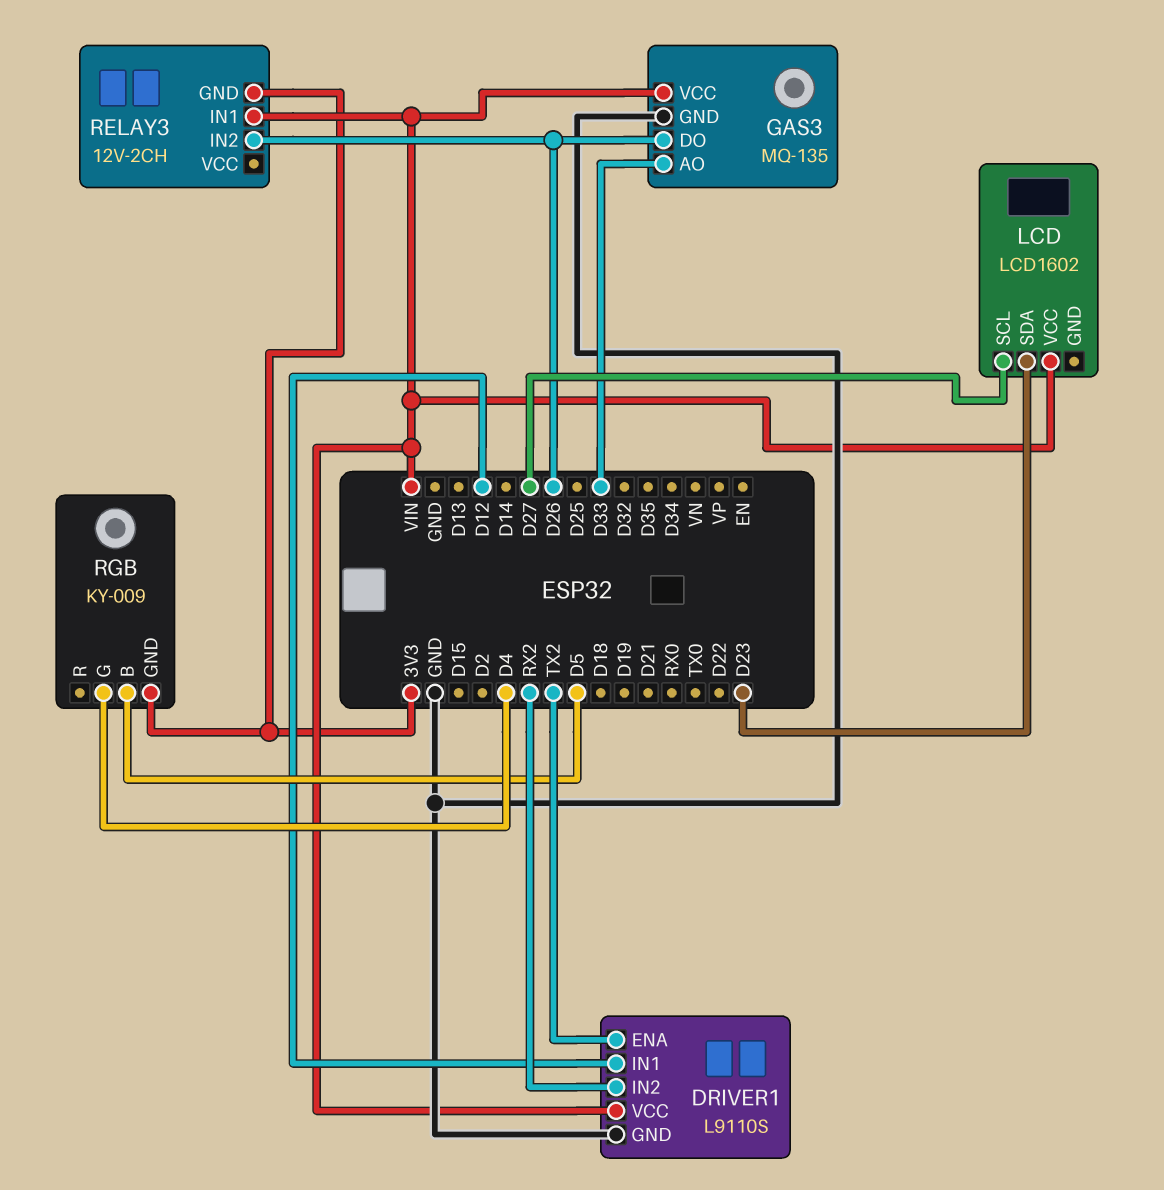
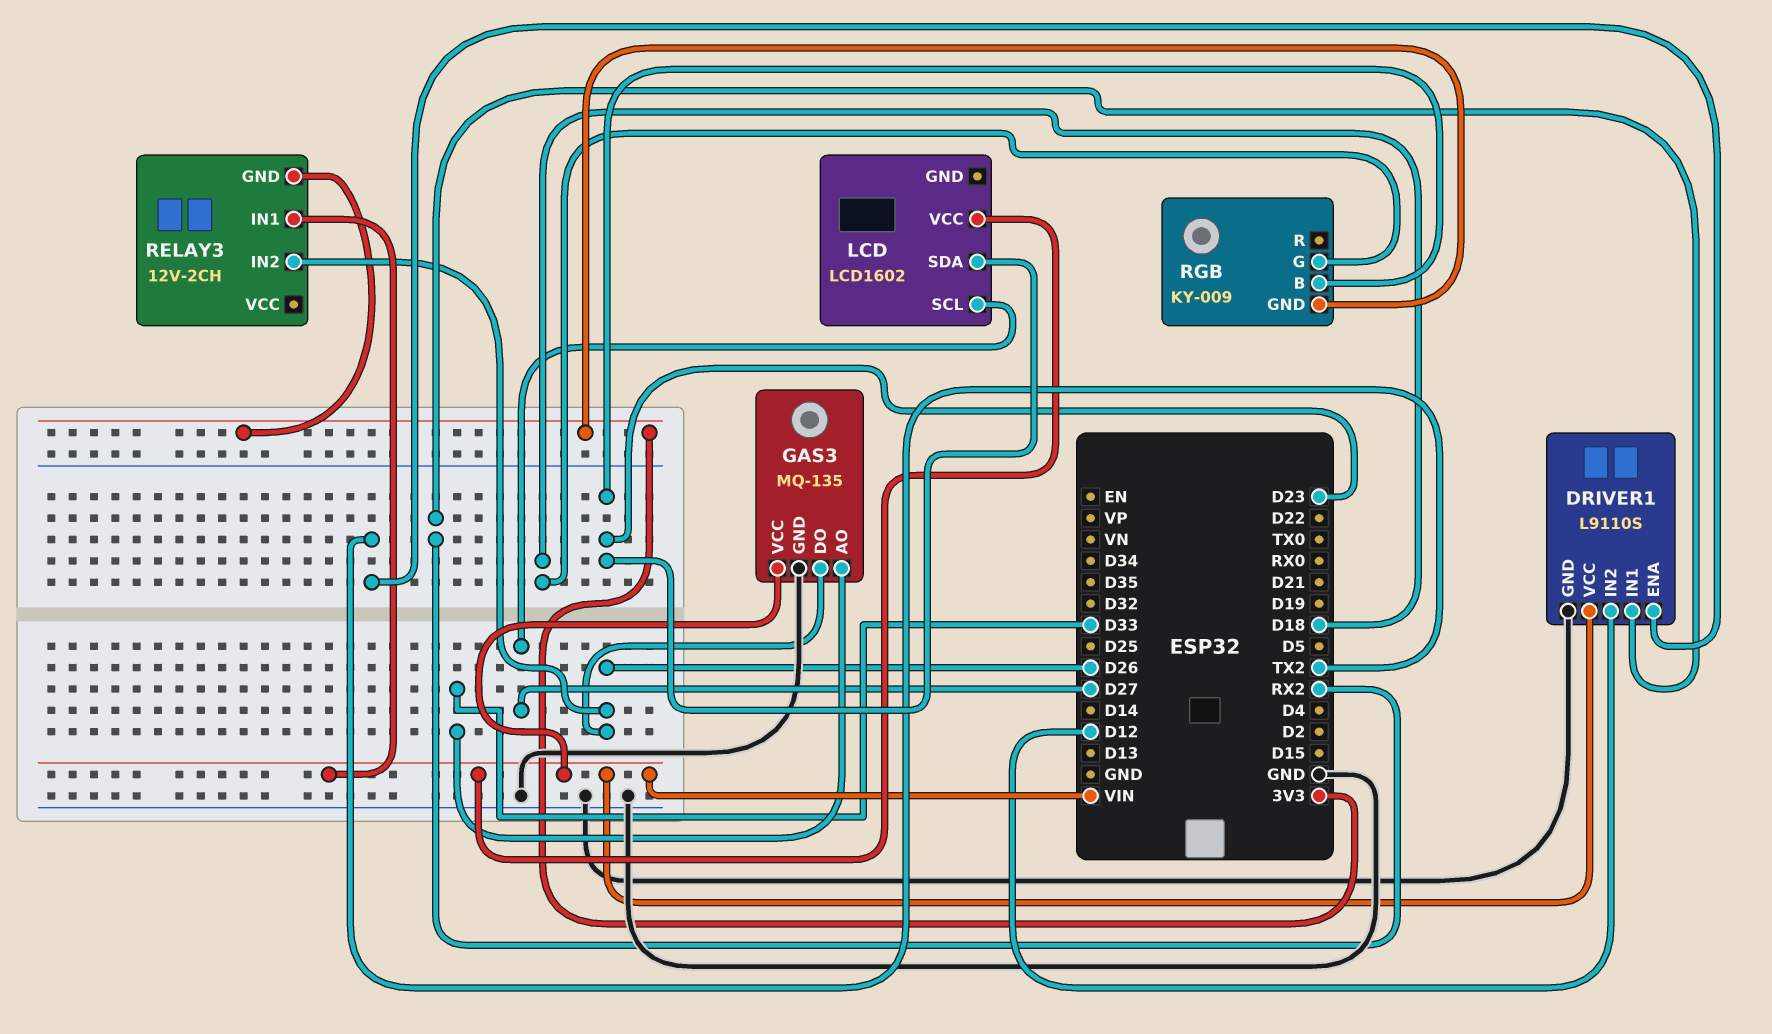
DRIVER1 pin IN1: D12 -> RX2
DRIVER1 pin IN2: RX2 -> D12
RGB pin B: D5 -> D23
RGB pin G: D4 -> D18

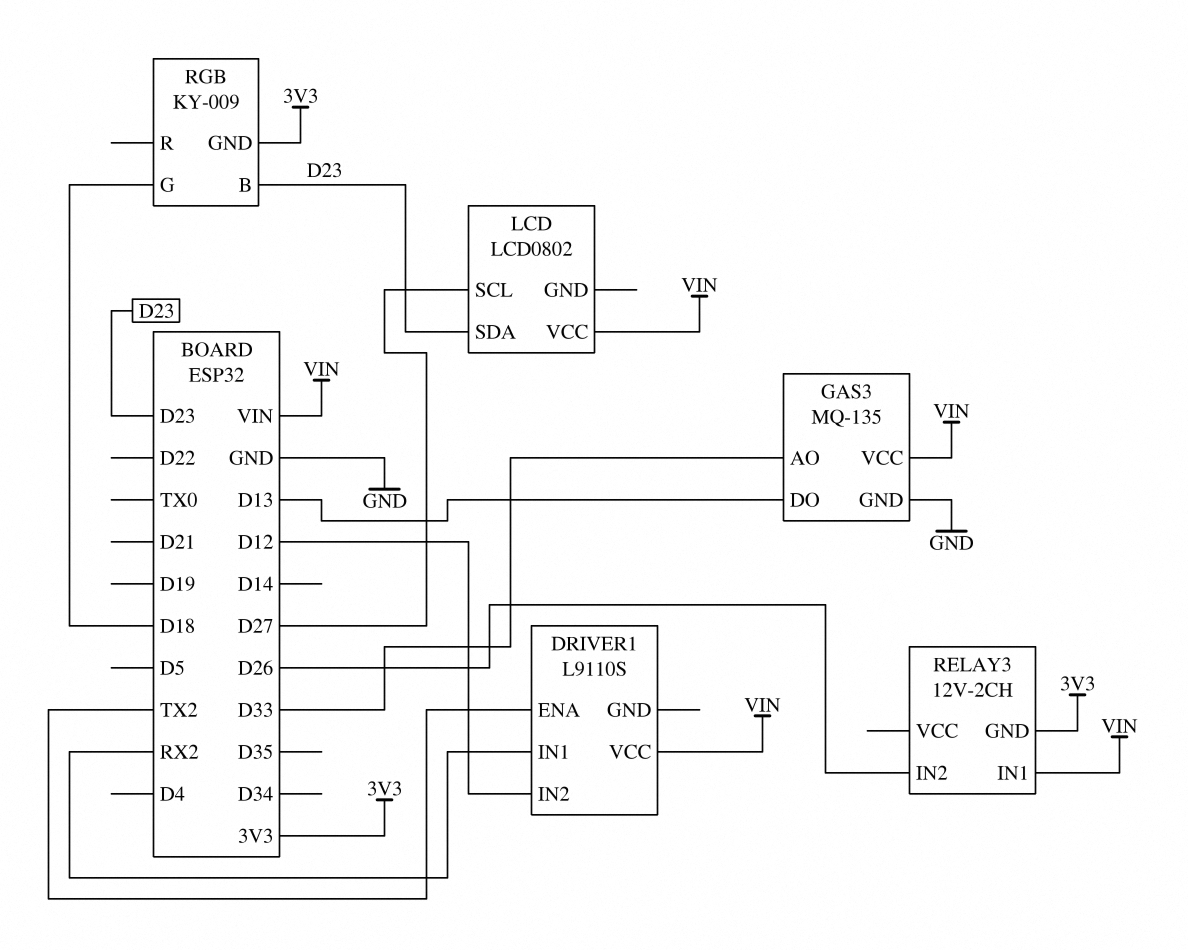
DRIVER1 pin GND: GND -> none
GAS3 pin DO: D26 -> D13
LCD: LCD1602 -> LCD0802

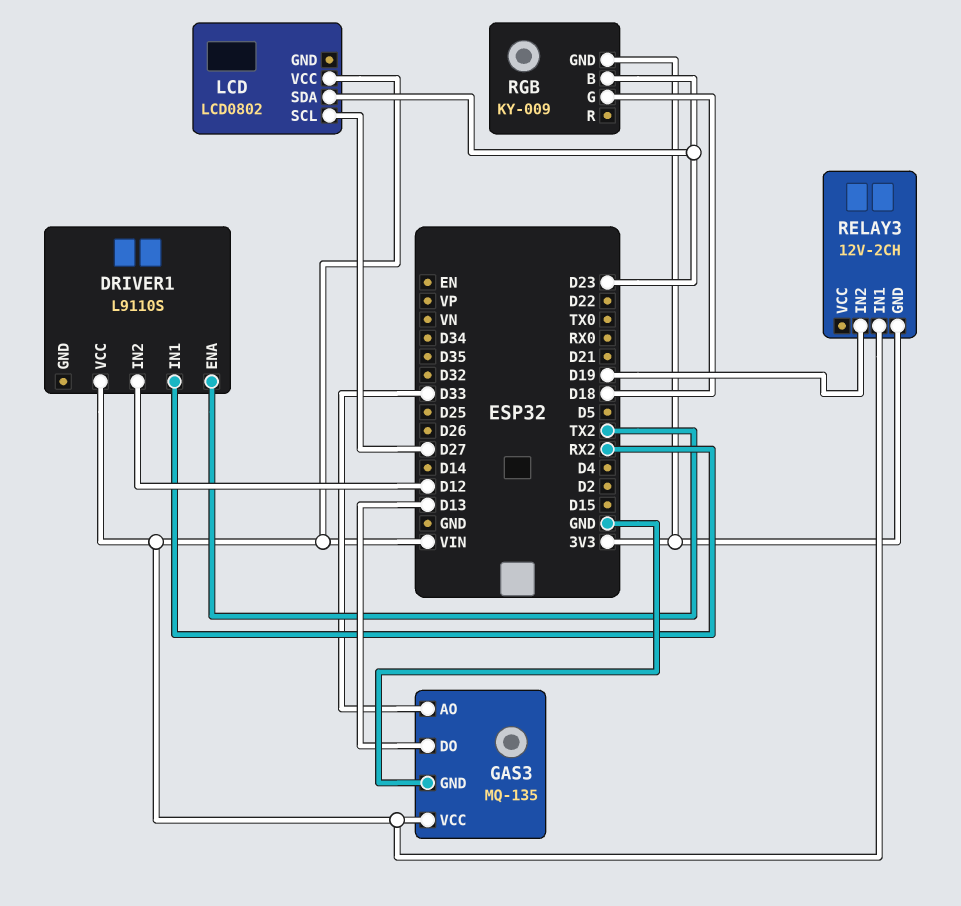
RELAY3 pin IN2: D26 -> D19

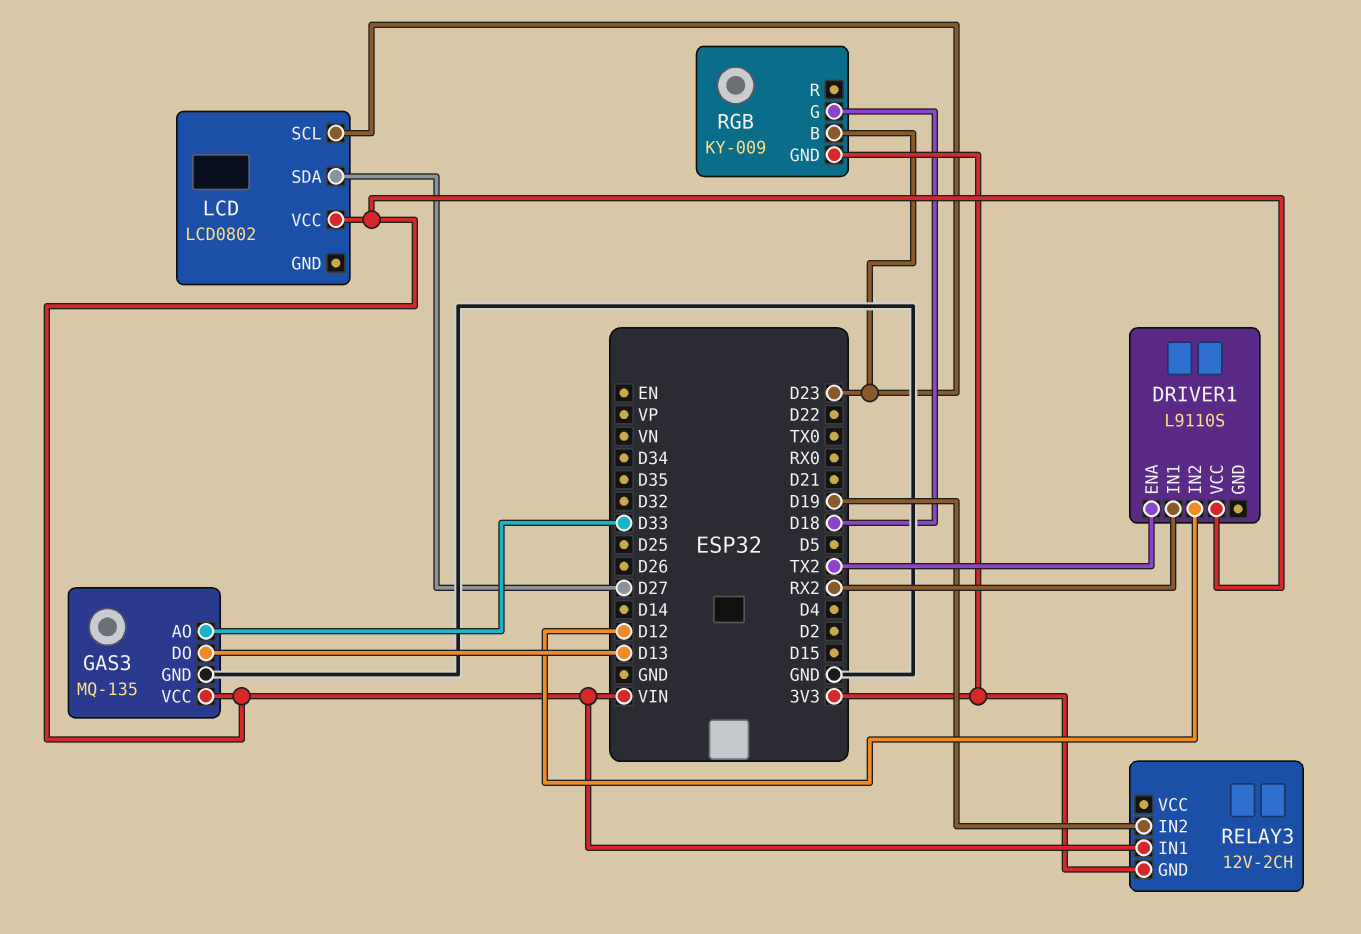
LCD pin SCL: D27 -> D23
LCD pin SDA: D23 -> D27

